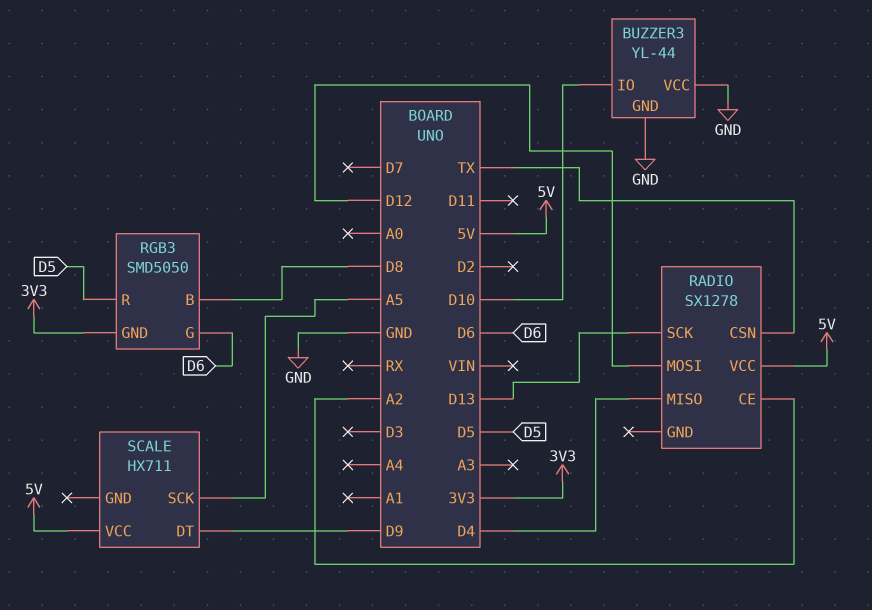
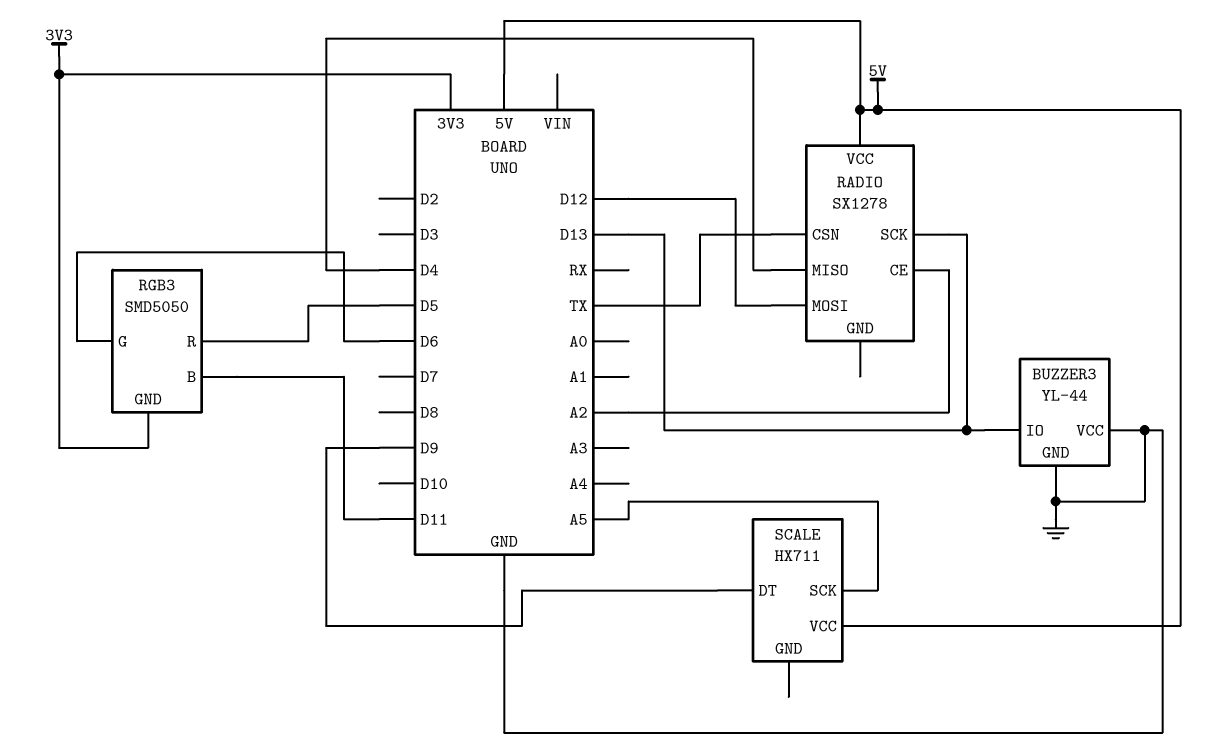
BUZZER3 pin IO: D10 -> D13
RGB3 pin B: D8 -> D11

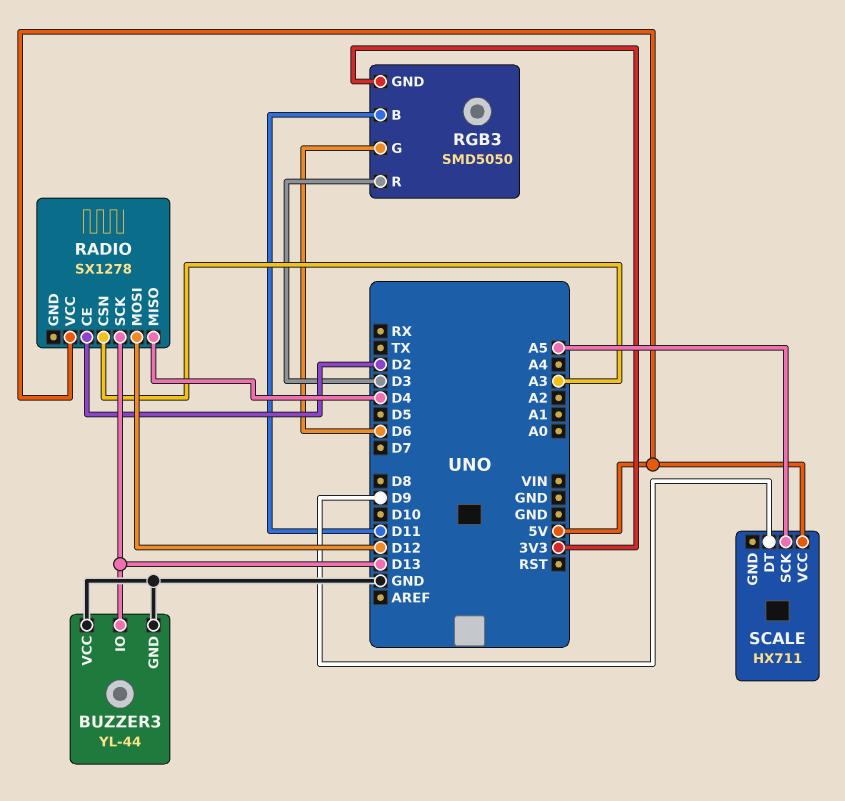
RADIO pin CE: A2 -> D2
RADIO pin CSN: TX -> A3
RGB3 pin R: D5 -> D3

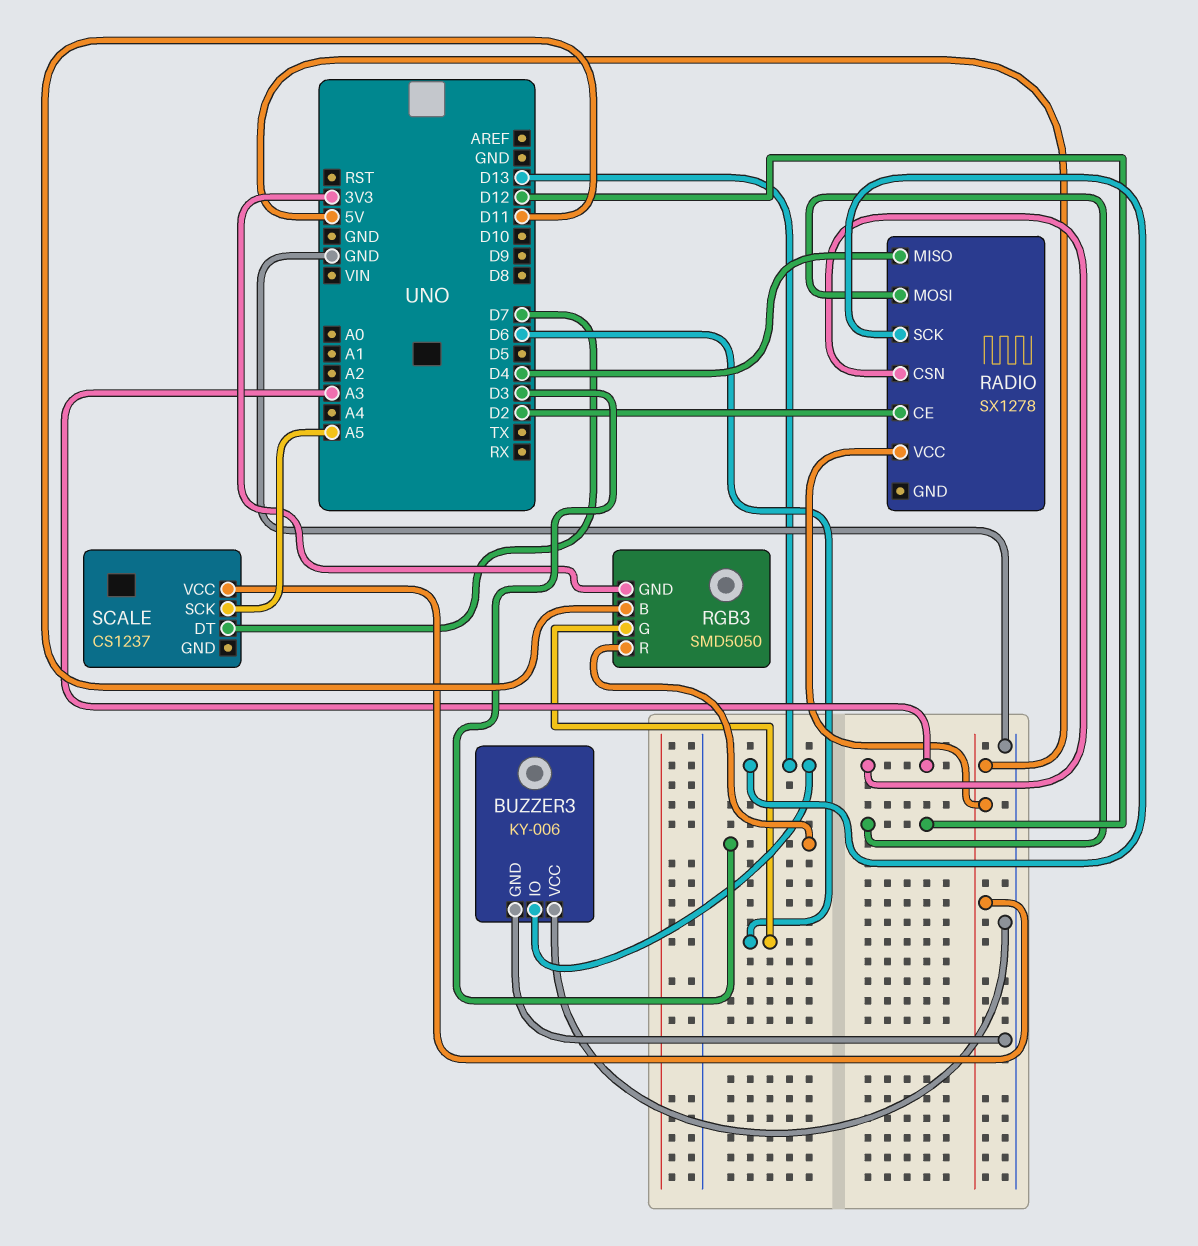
BUZZER3: YL-44 -> KY-006
SCALE: HX711 -> CS1237
SCALE pin DT: D9 -> D7

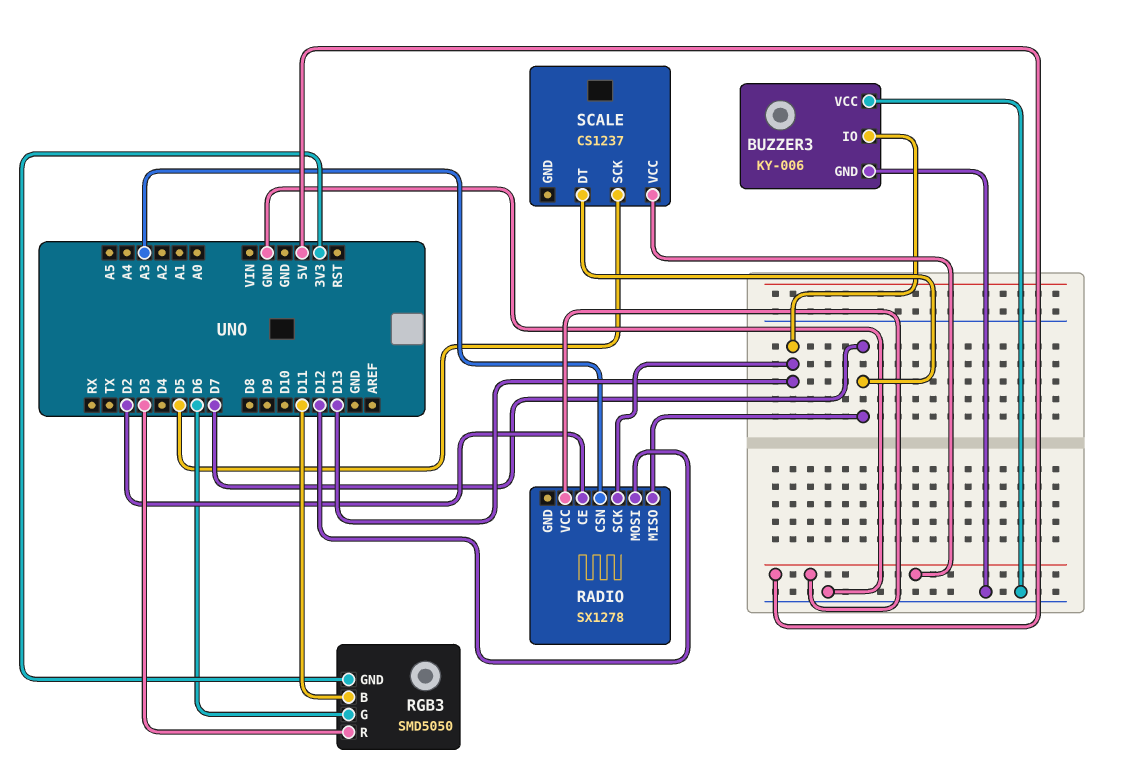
RADIO pin MISO: D4 -> D7
SCALE pin SCK: A5 -> D5

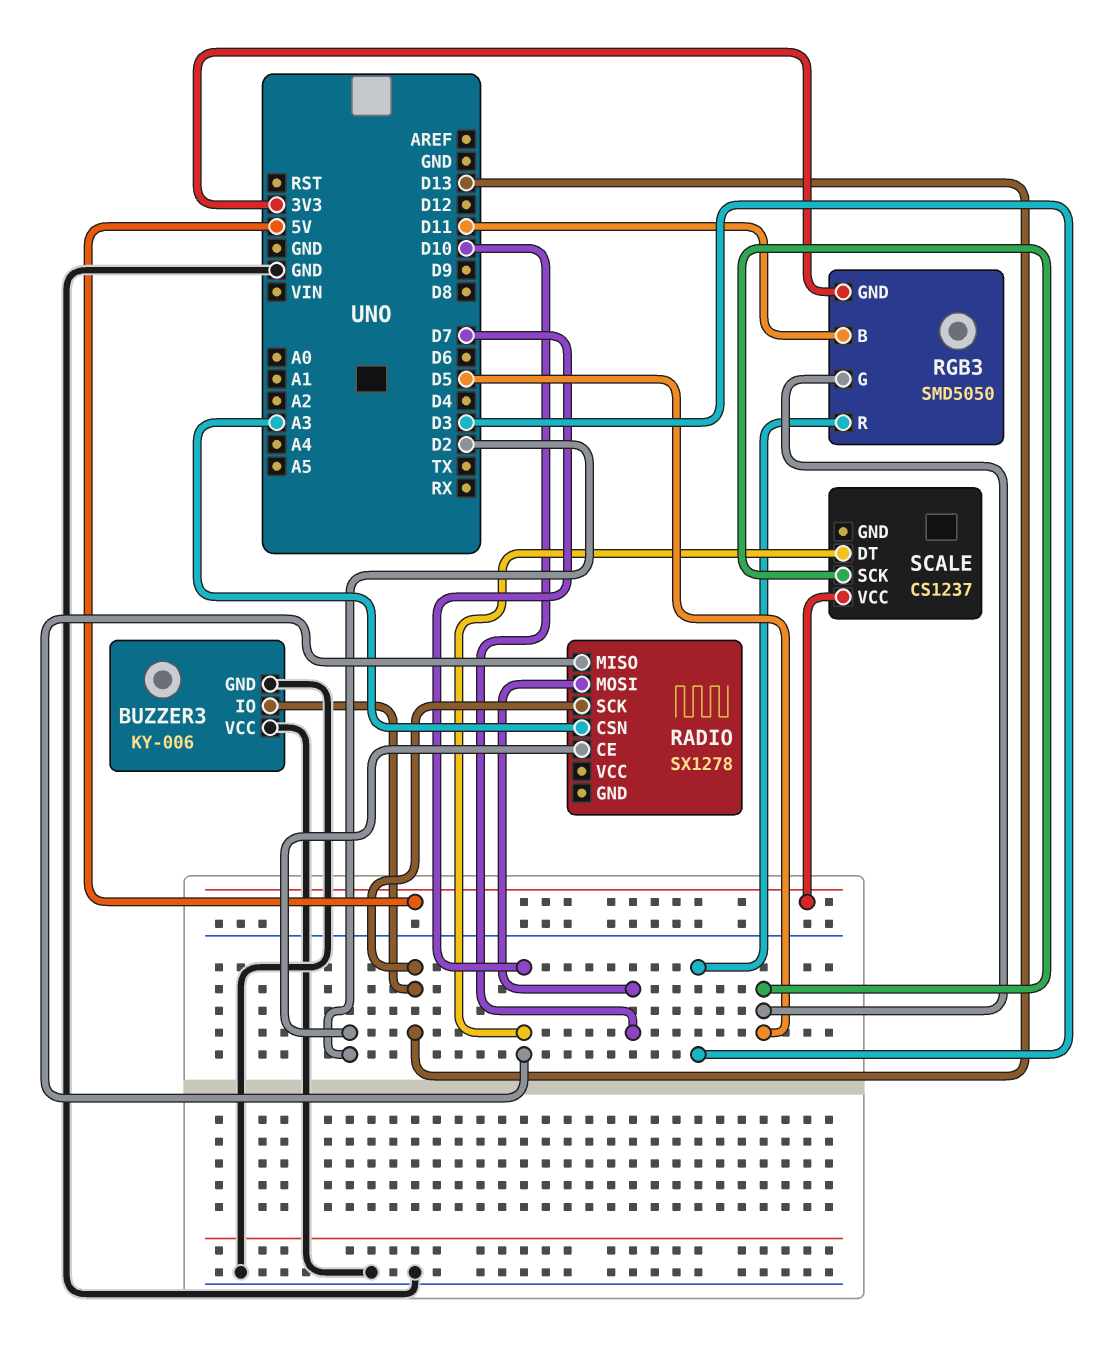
RADIO pin MOSI: D12 -> D10
RADIO pin VCC: 5V -> none
RGB3 pin G: D6 -> D5

